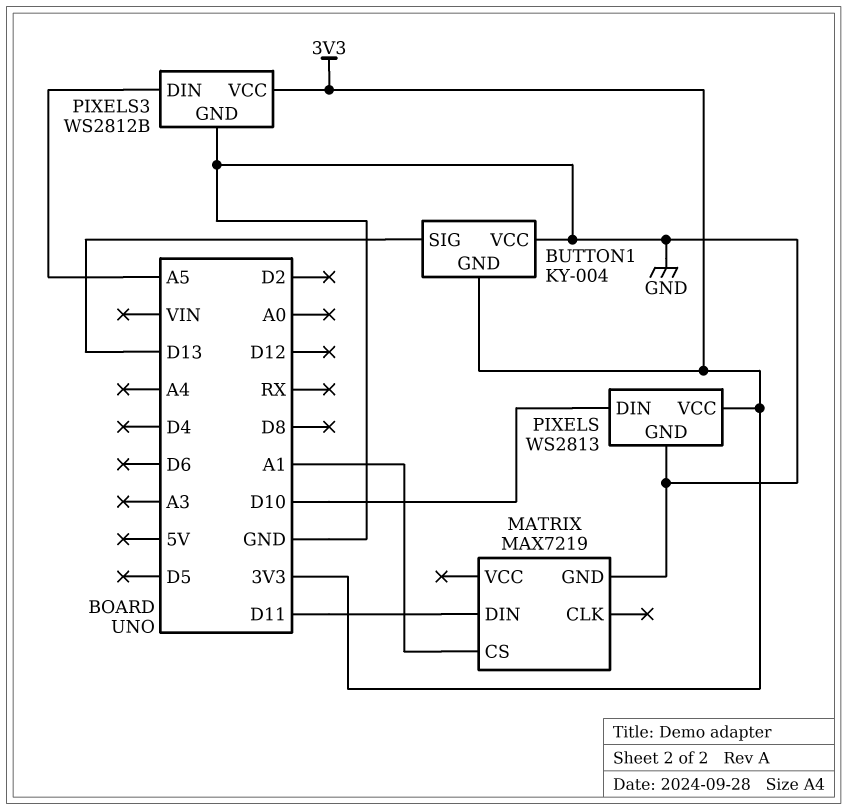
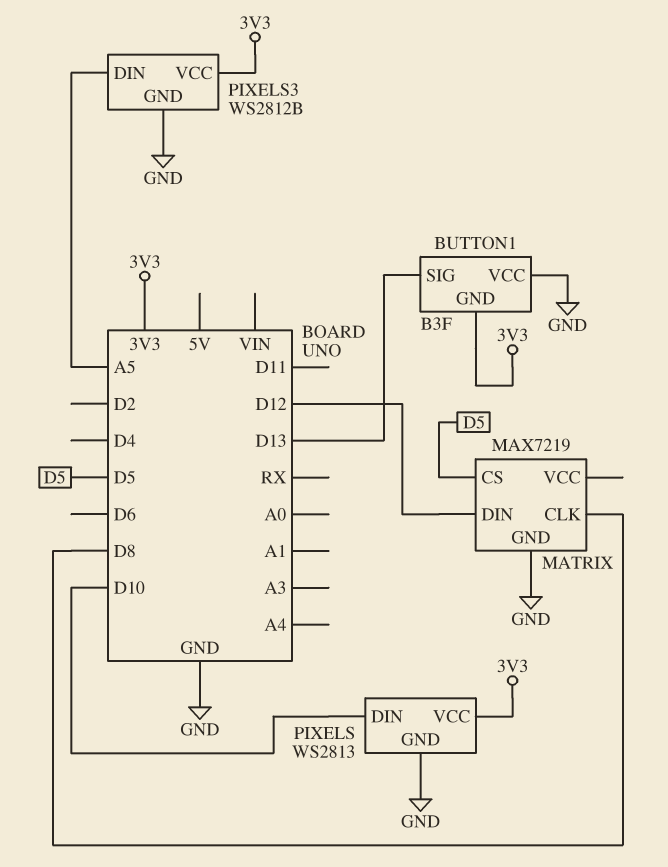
BUTTON1: KY-004 -> B3F
MATRIX pin CLK: none -> D8
MATRIX pin CS: A1 -> D5
MATRIX pin DIN: D11 -> D12

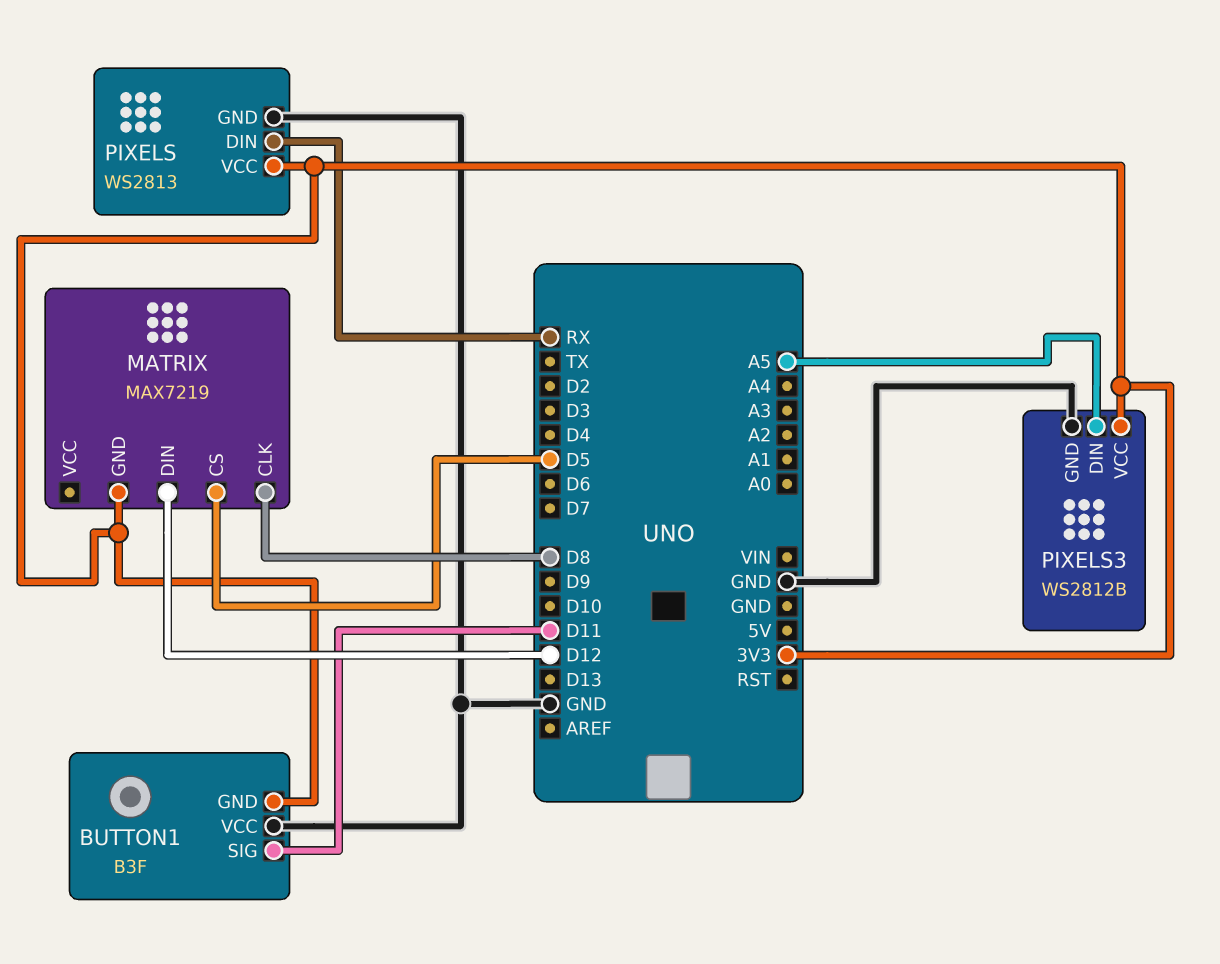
BUTTON1 pin SIG: D13 -> D11
MATRIX pin GND: GND -> 3V3
PIXELS pin DIN: D10 -> RX

